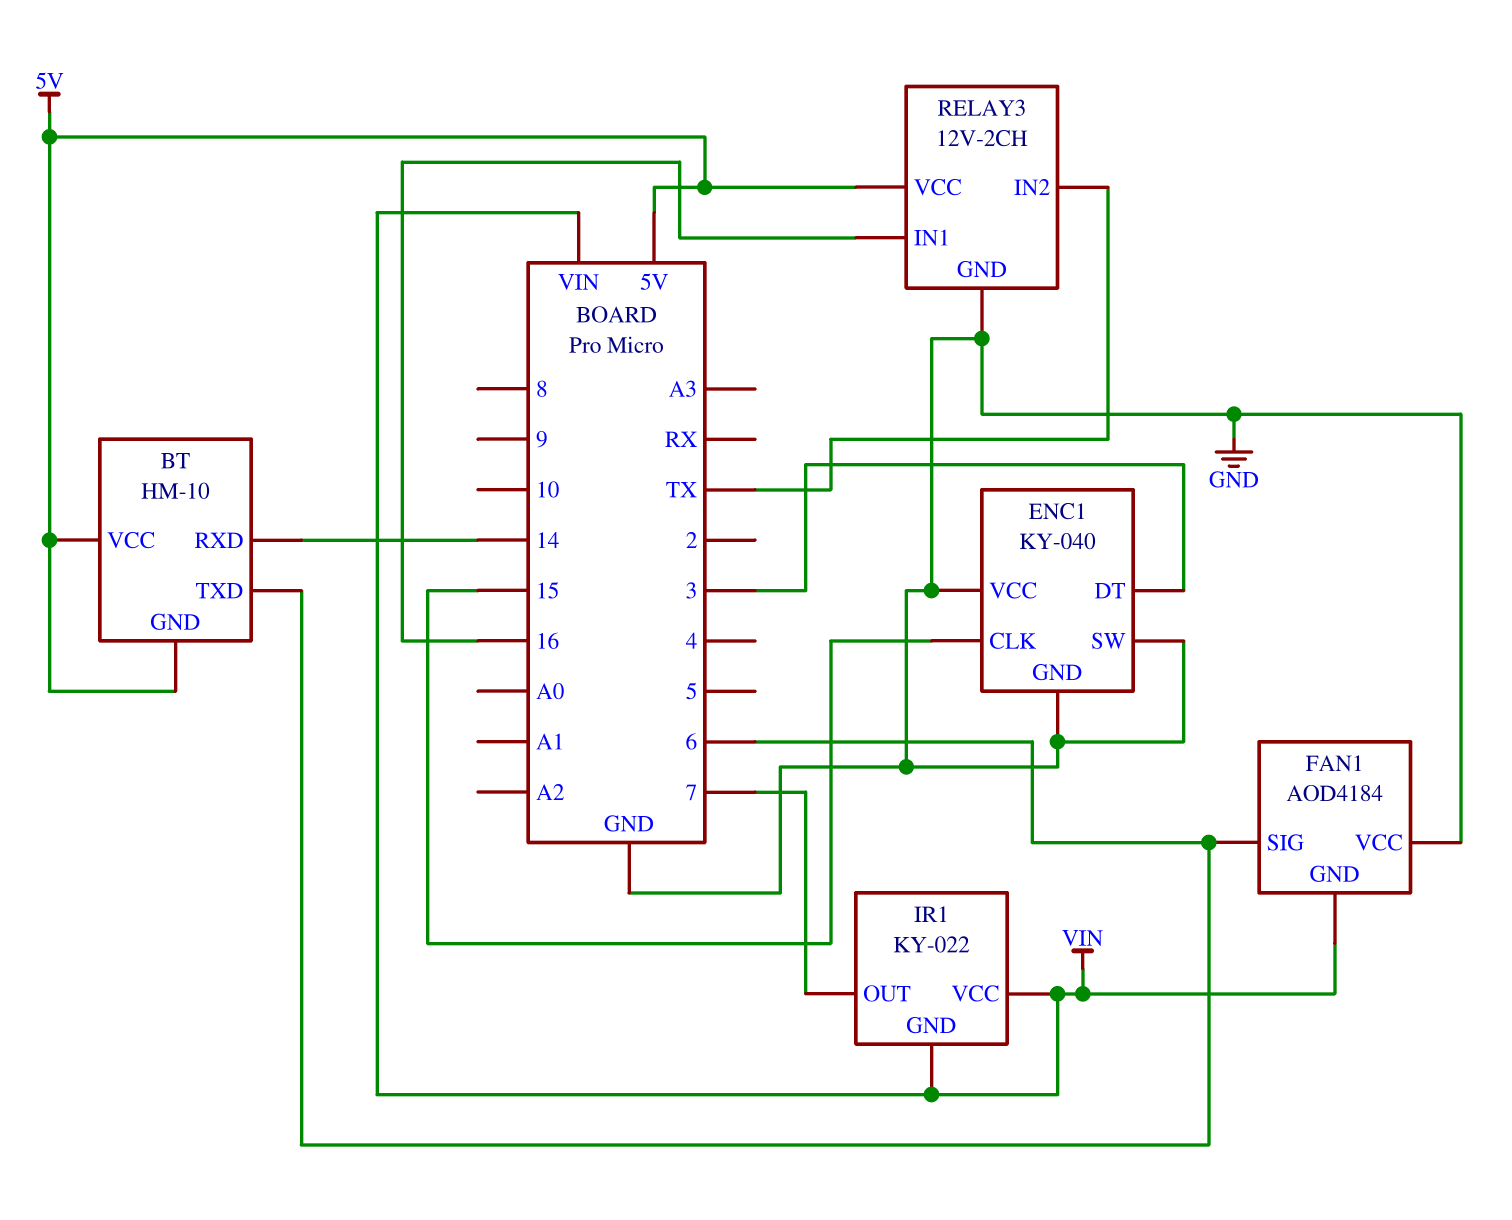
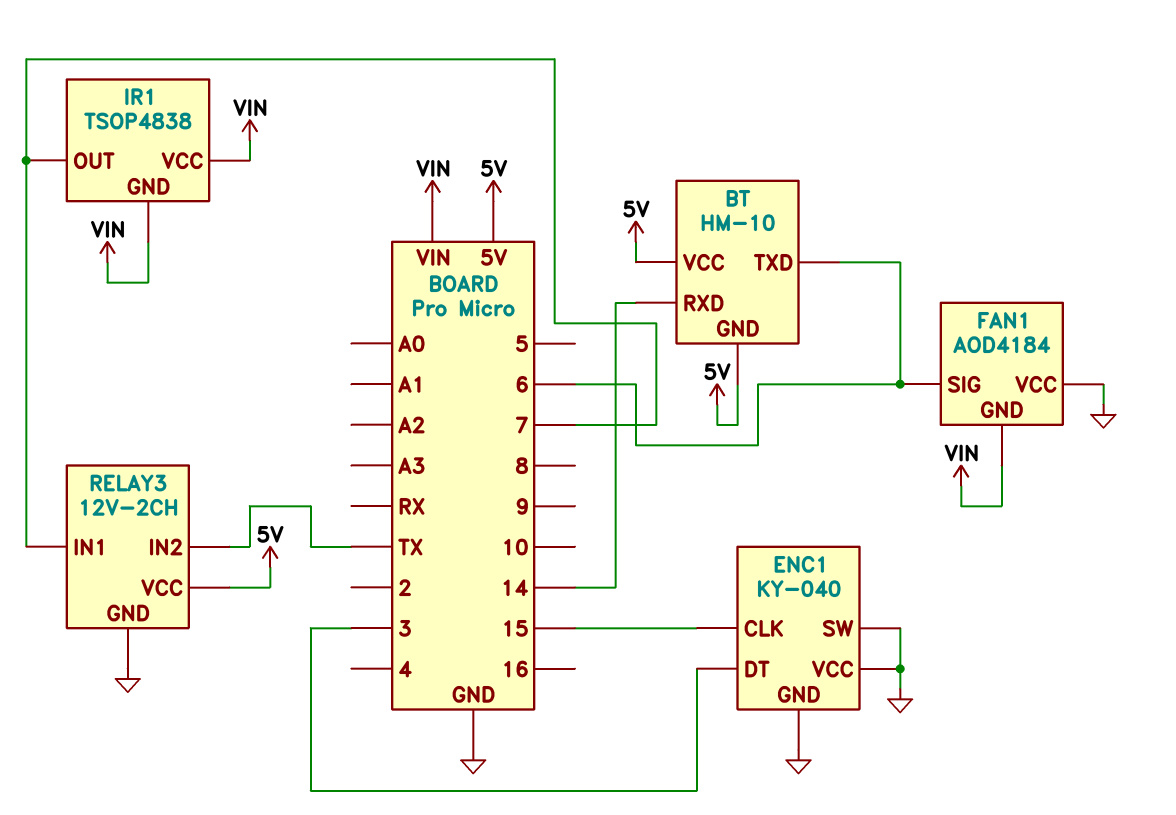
IR1: KY-022 -> TSOP4838
RELAY3 pin IN1: 16 -> 7

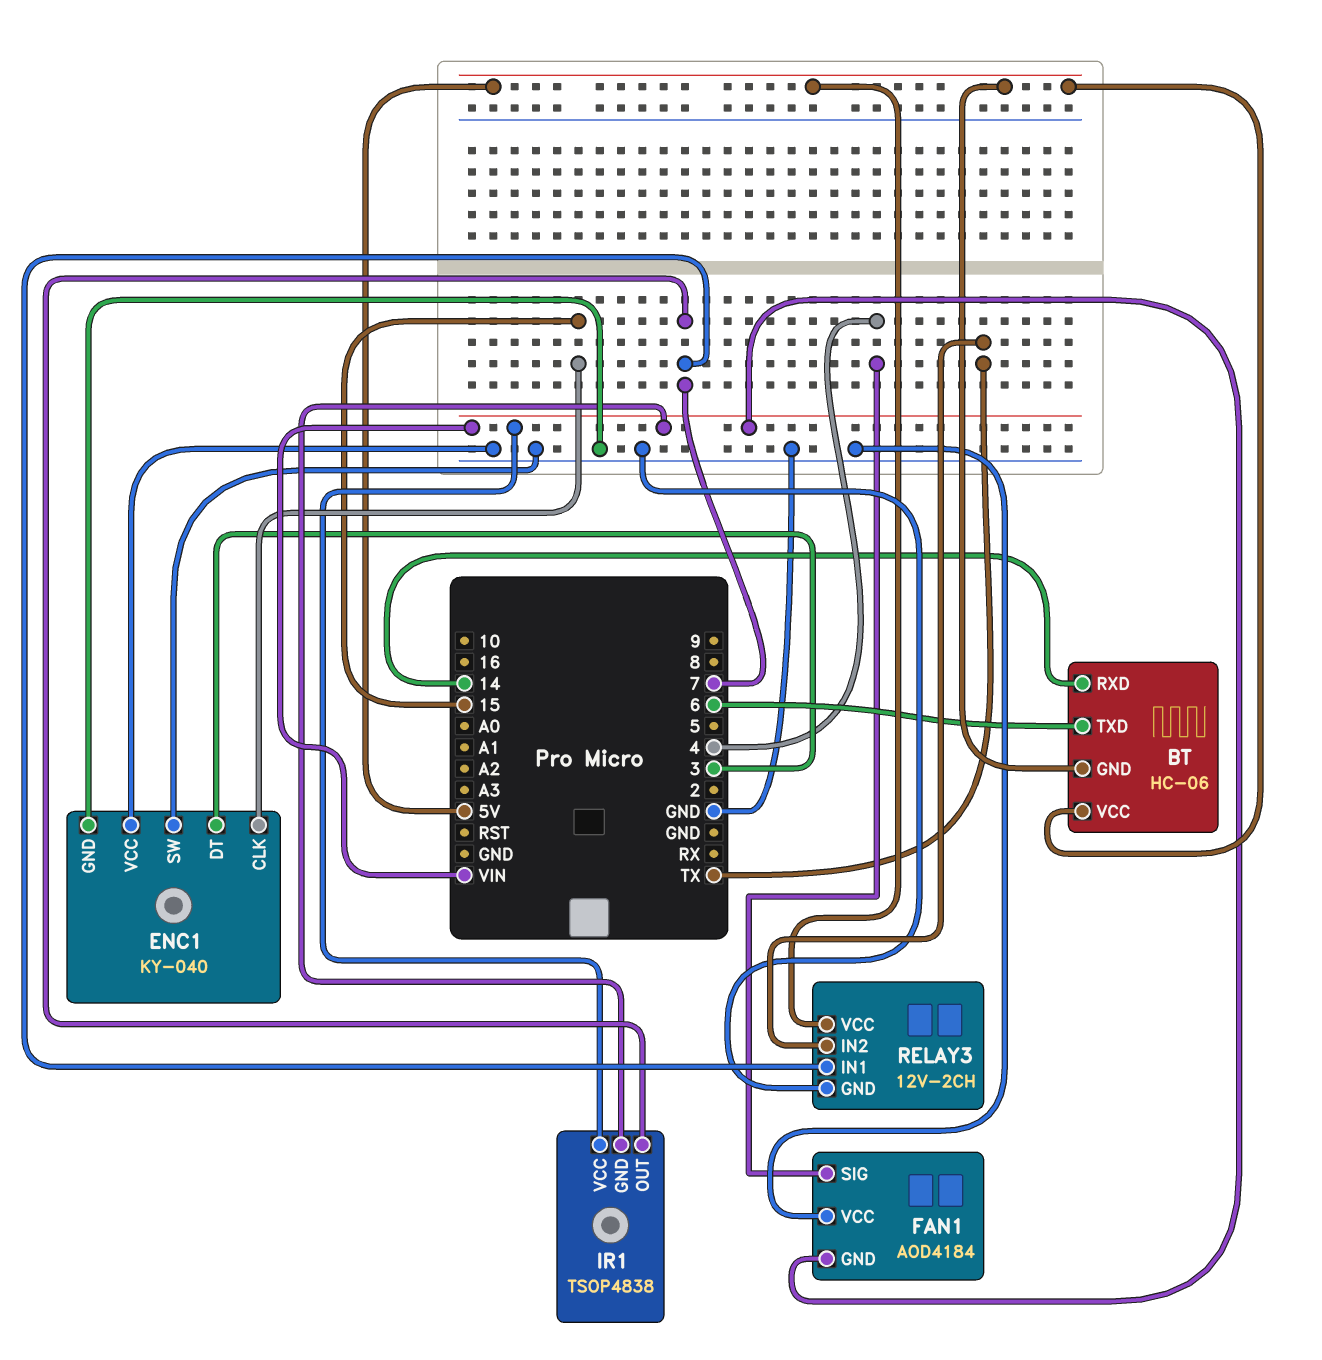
BT: HM-10 -> HC-06
FAN1 pin SIG: 6 -> 4

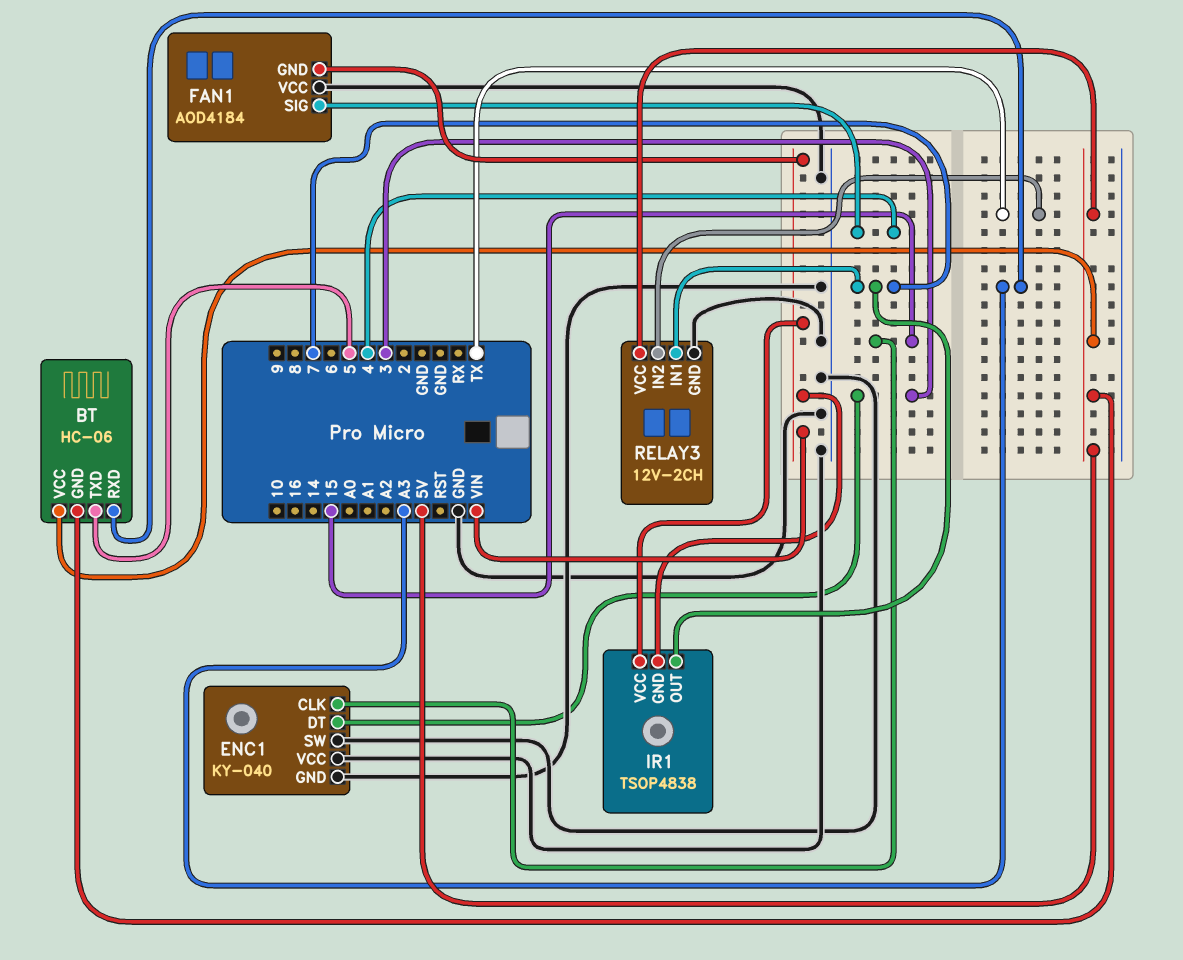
BT pin RXD: 14 -> A3
BT pin TXD: 6 -> 5

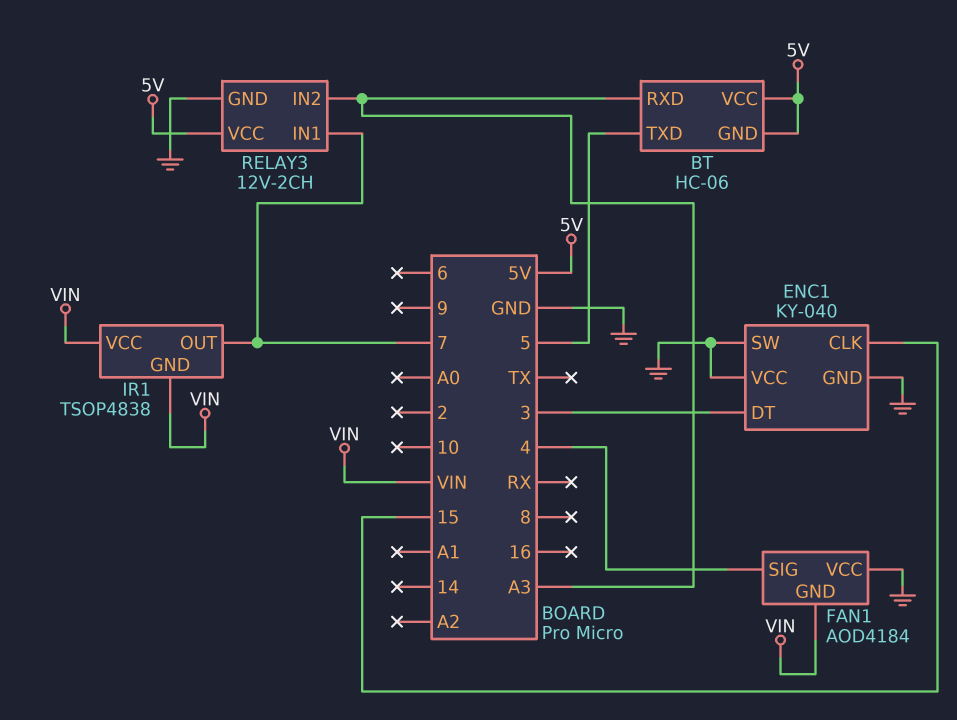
RELAY3 pin IN2: TX -> A3

